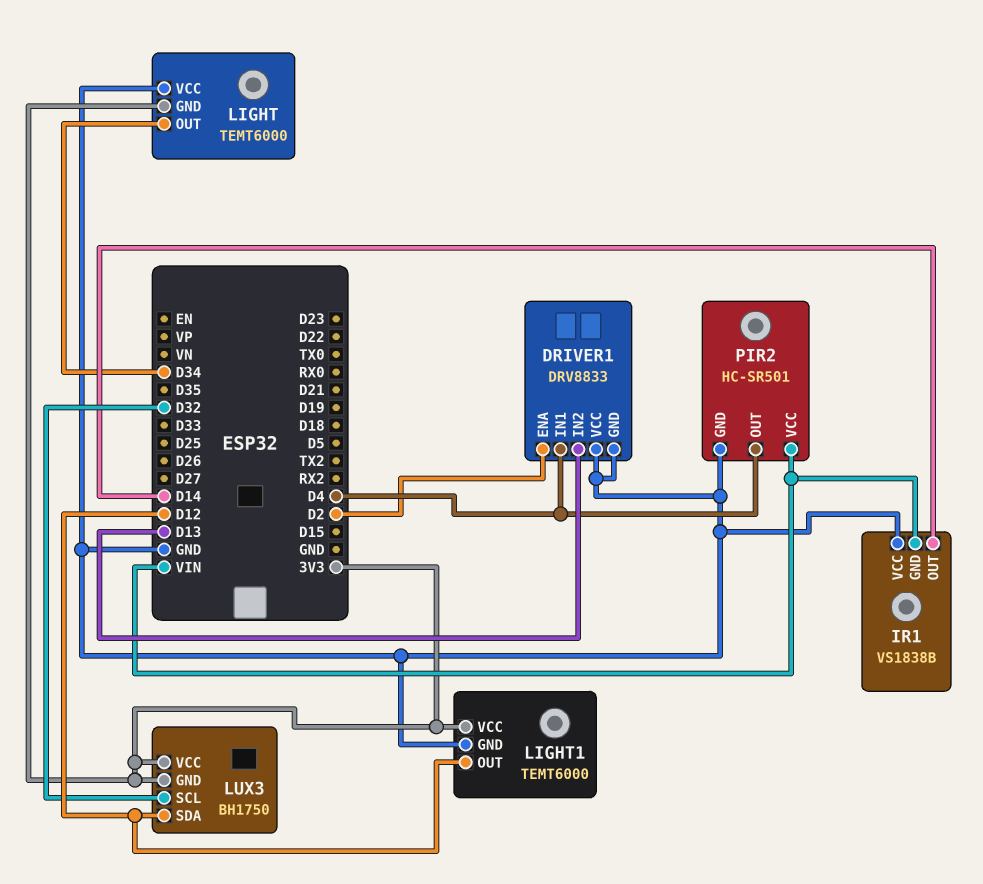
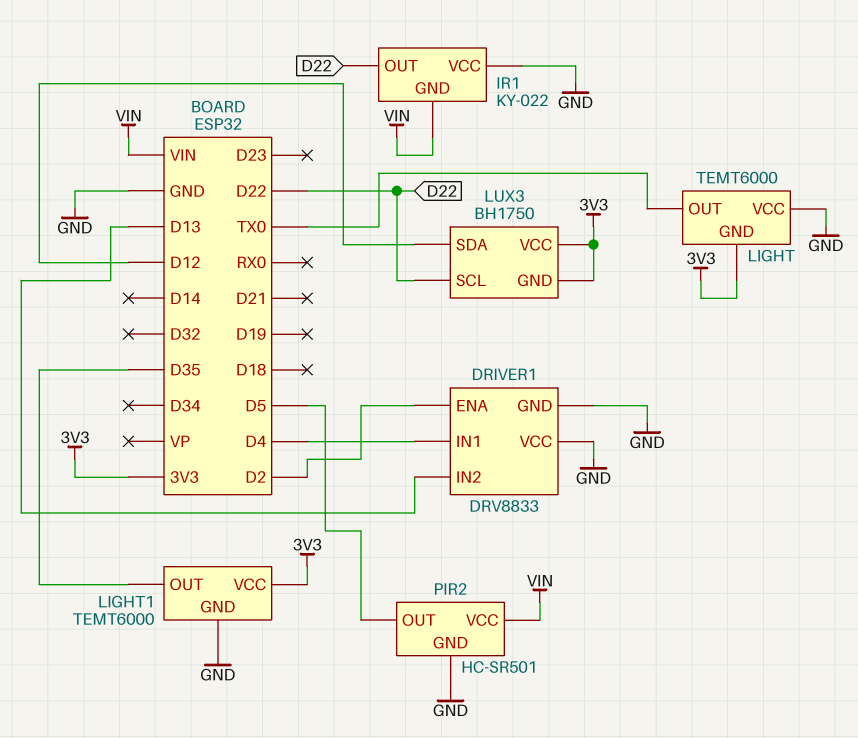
IR1: VS1838B -> KY-022
IR1 pin OUT: D14 -> D22
LIGHT pin OUT: D34 -> TX0
LIGHT1 pin OUT: D12 -> D35
LUX3 pin SCL: D32 -> D22
PIR2 pin OUT: D4 -> D5

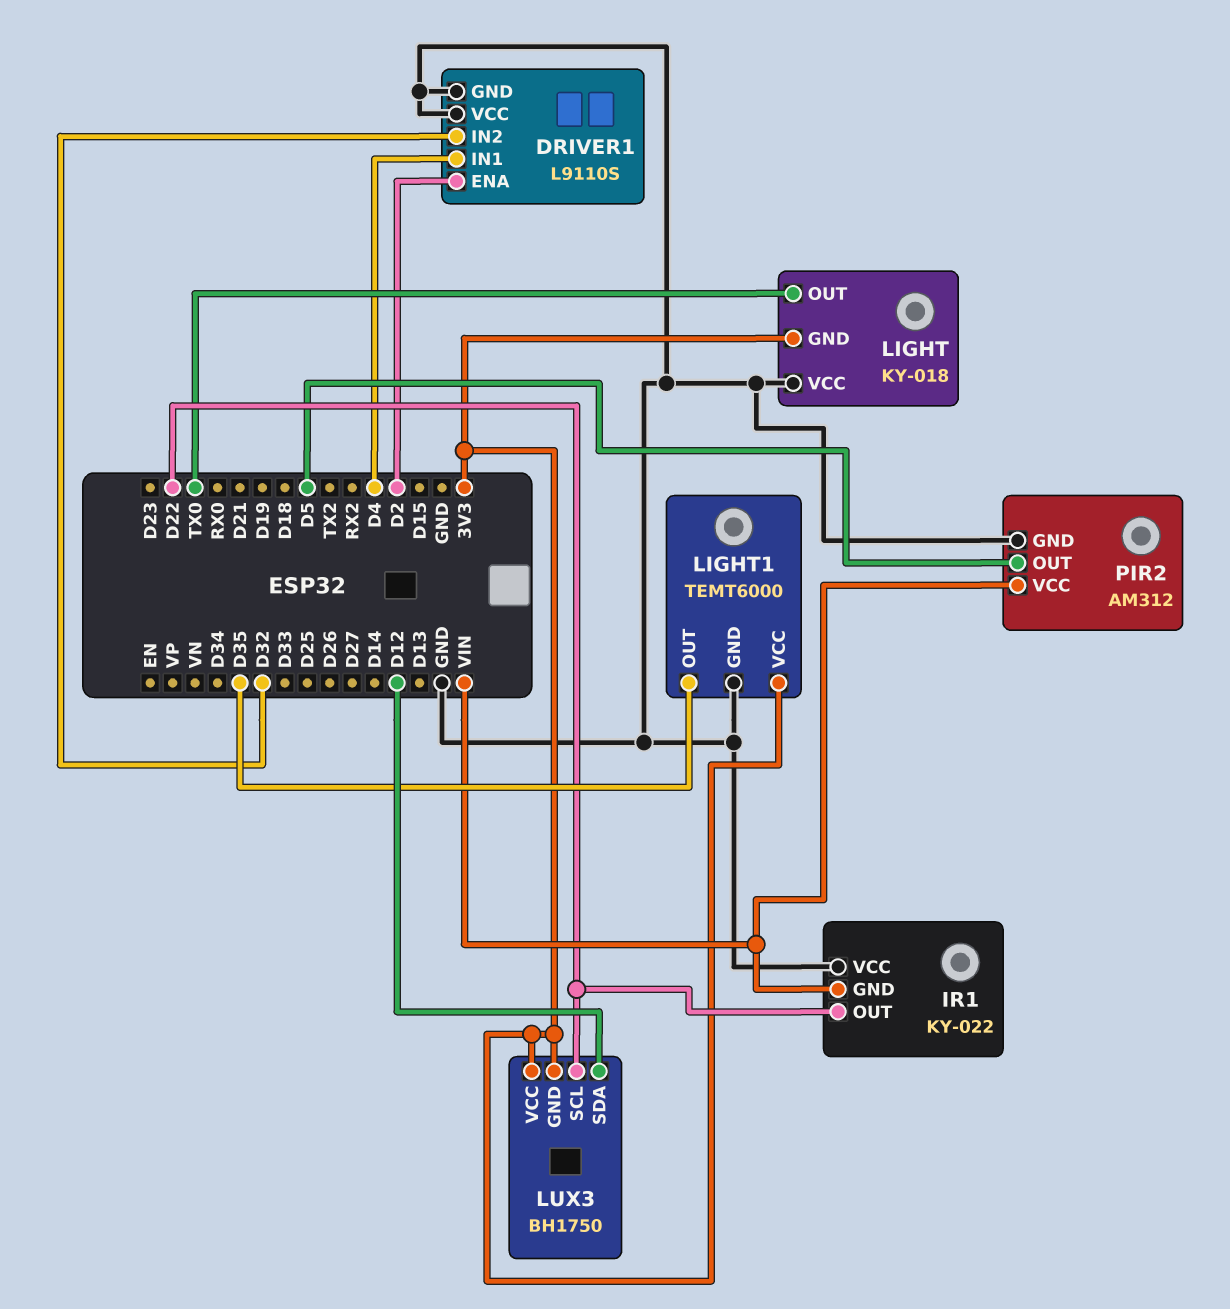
DRIVER1: DRV8833 -> L9110S
DRIVER1 pin IN2: D13 -> D32
LIGHT: TEMT6000 -> KY-018
PIR2: HC-SR501 -> AM312

